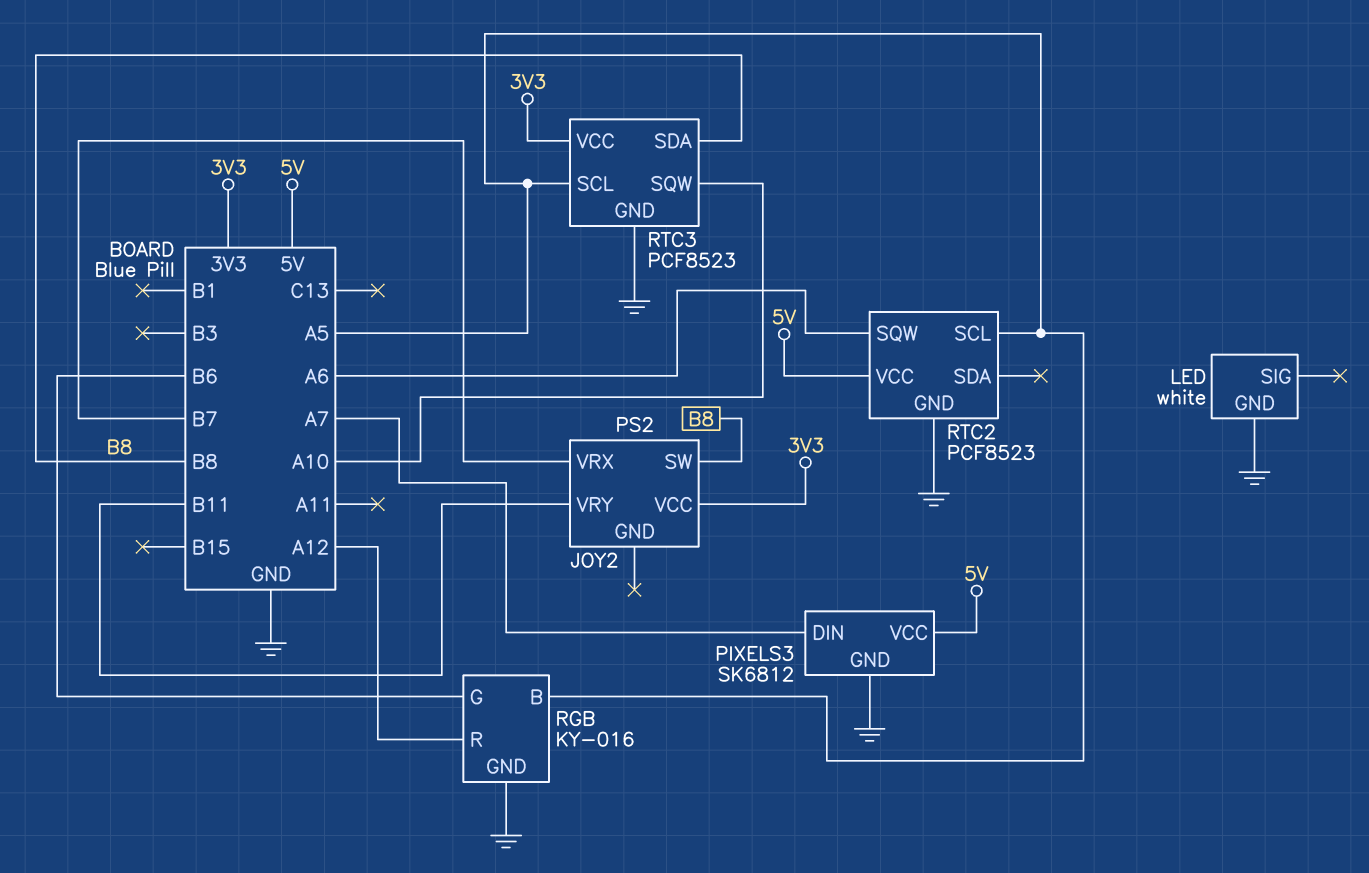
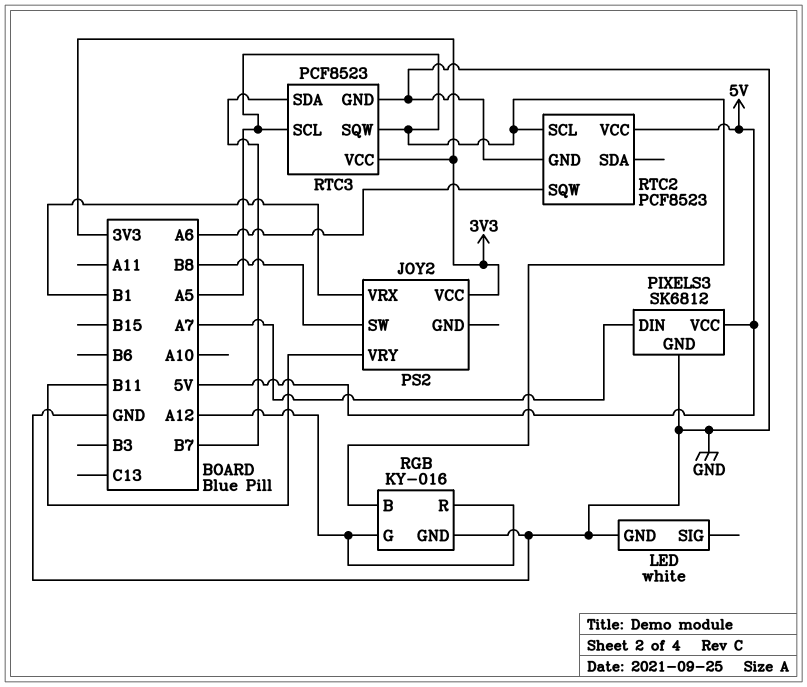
JOY2 pin VRX: B7 -> B1
RGB pin G: B6 -> A12
RTC3 pin SDA: B8 -> B7
RTC3 pin SQW: A10 -> A5

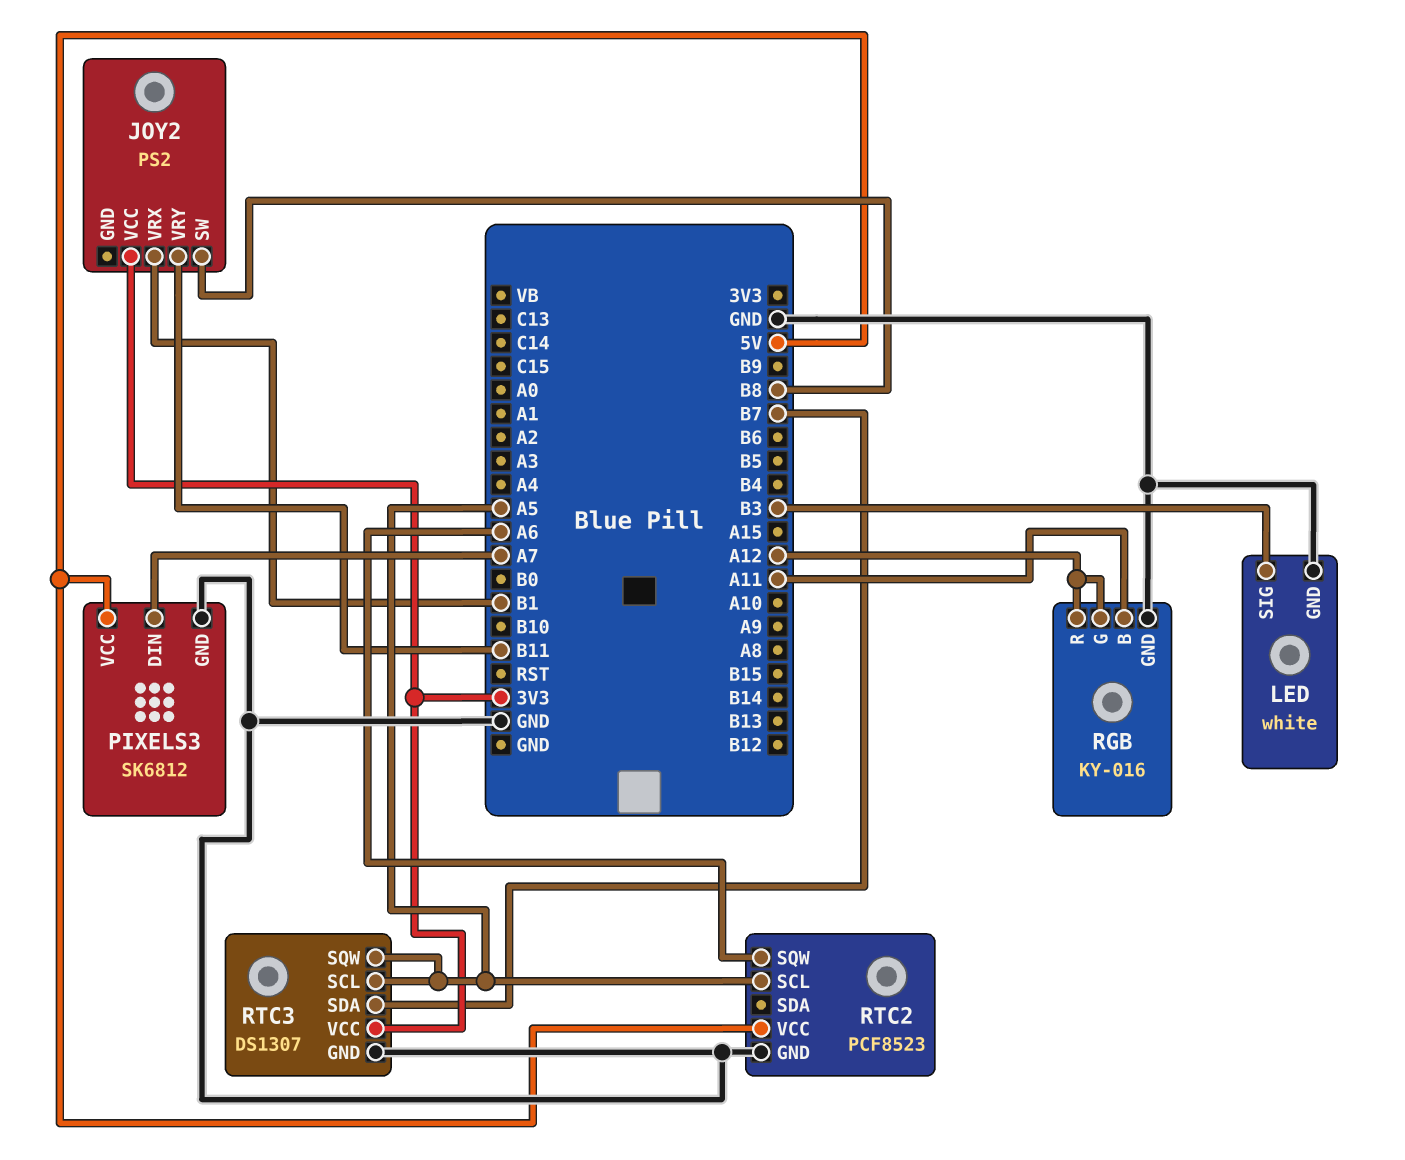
LED pin SIG: none -> B3
RGB pin B: A5 -> A11
RTC3: PCF8523 -> DS1307

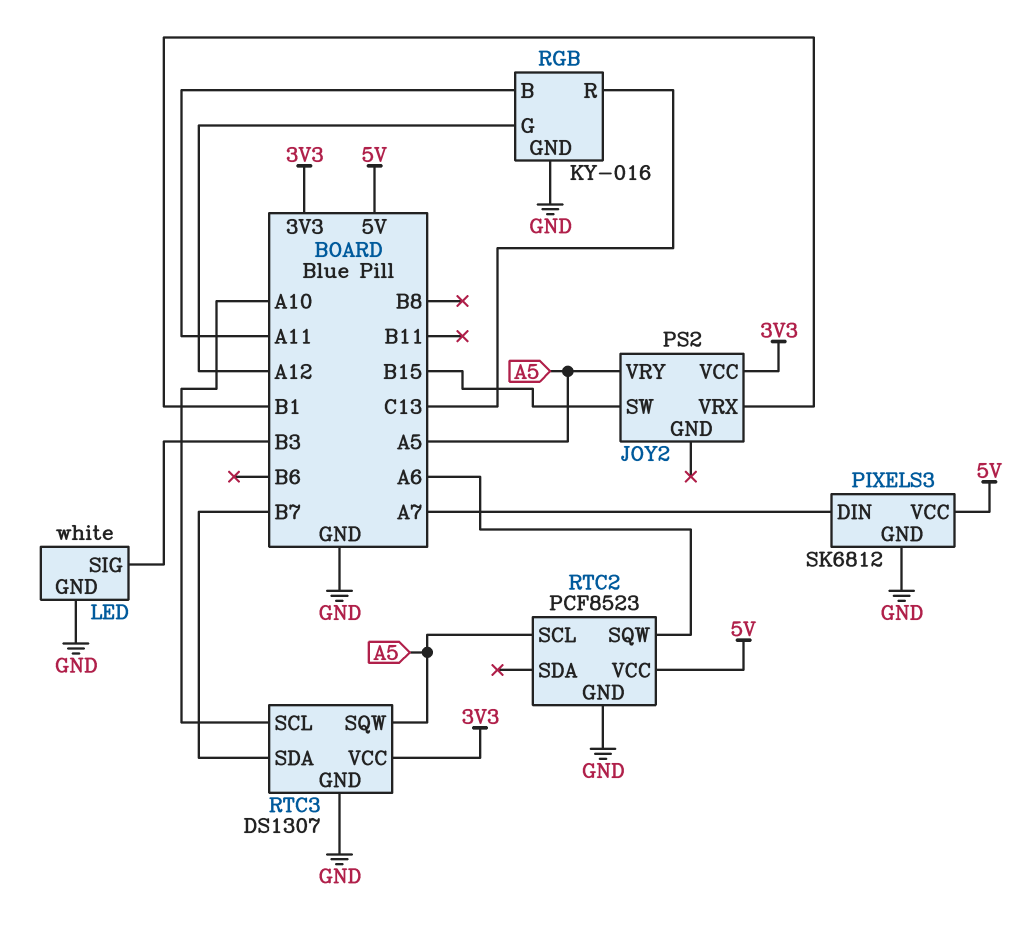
JOY2 pin SW: B8 -> B15
JOY2 pin VRY: B11 -> A5
RGB pin R: A12 -> C13
RTC3 pin SCL: A5 -> A10

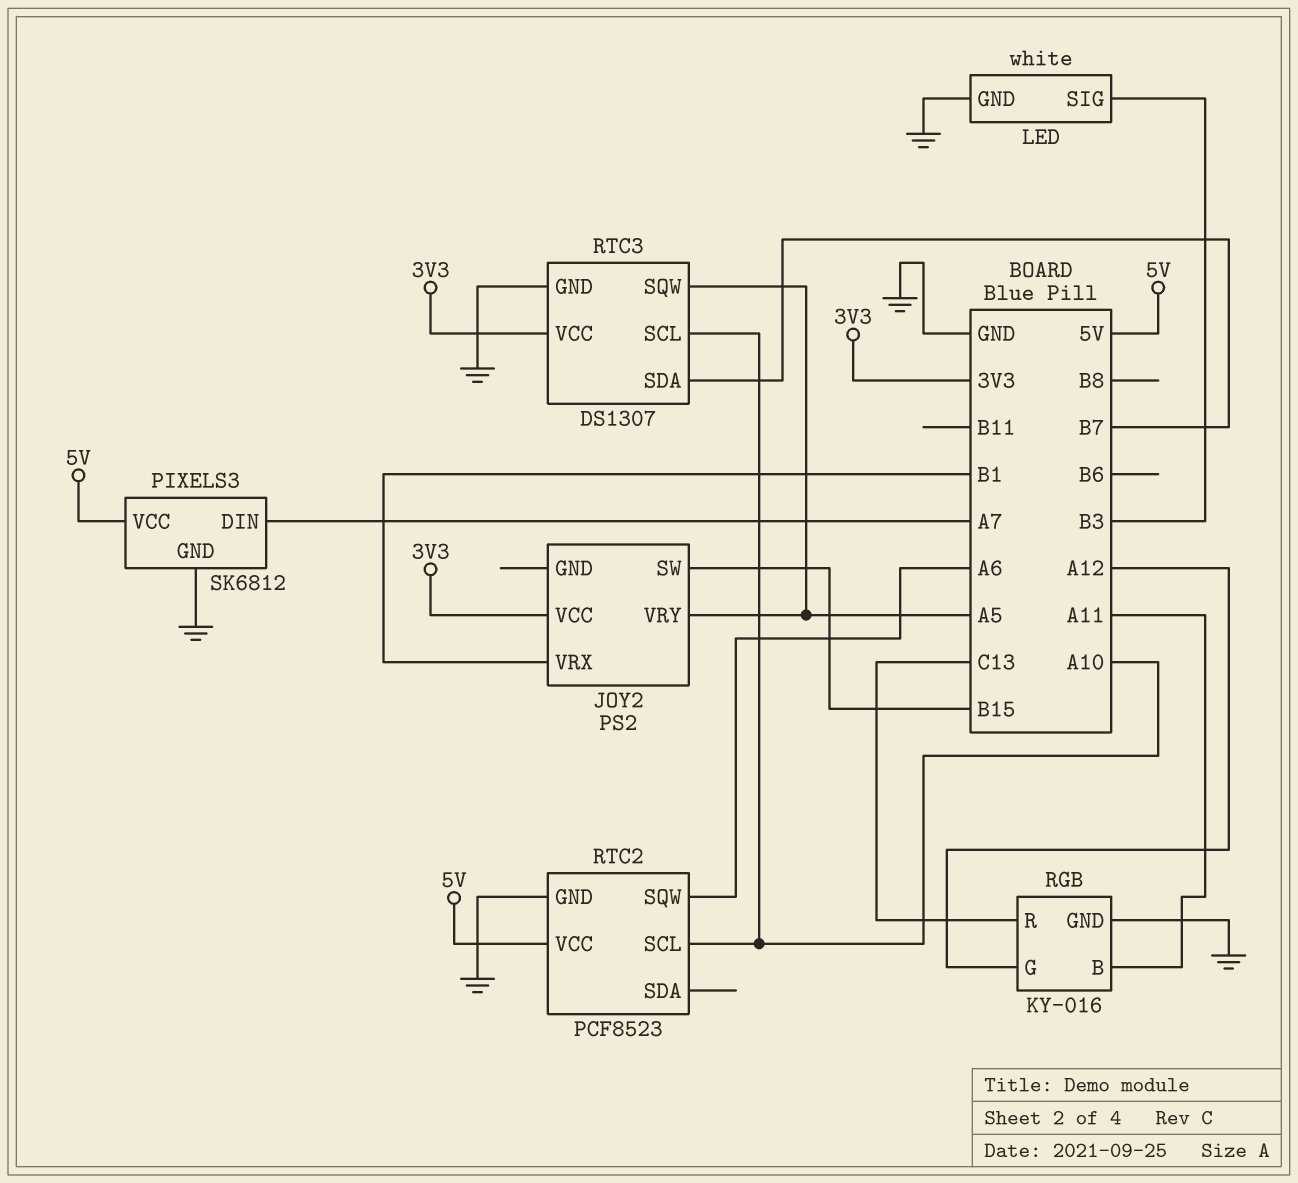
RTC2 pin SCL: A5 -> A10

